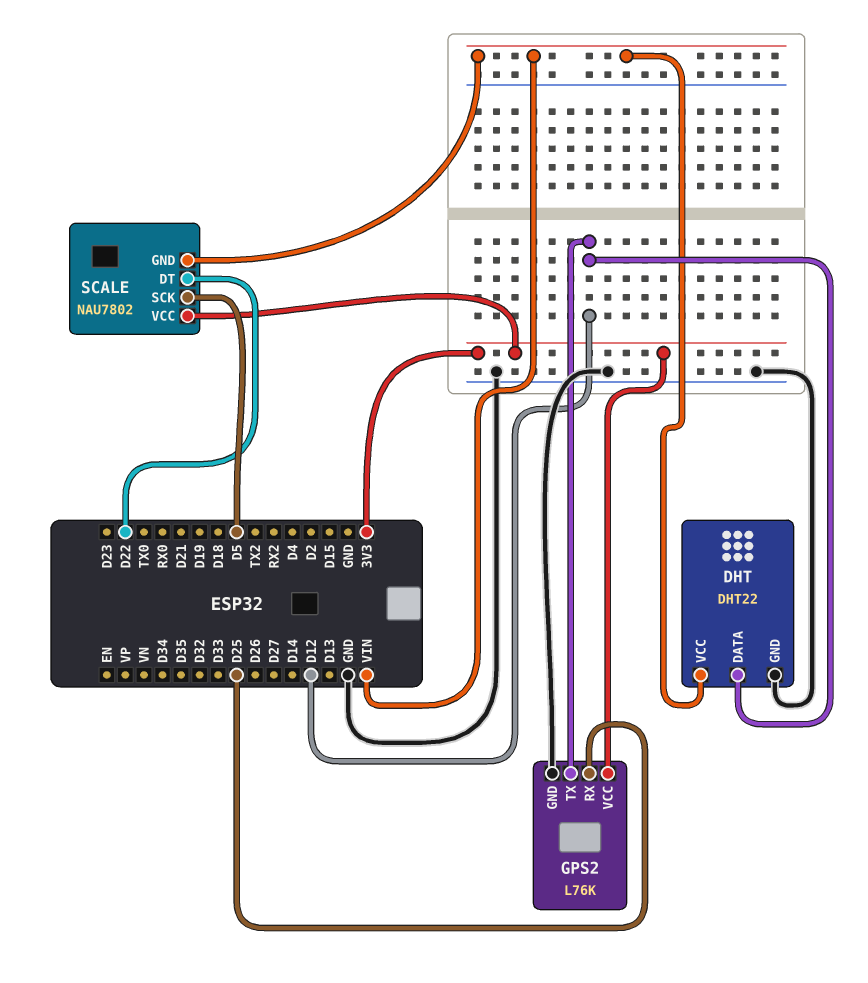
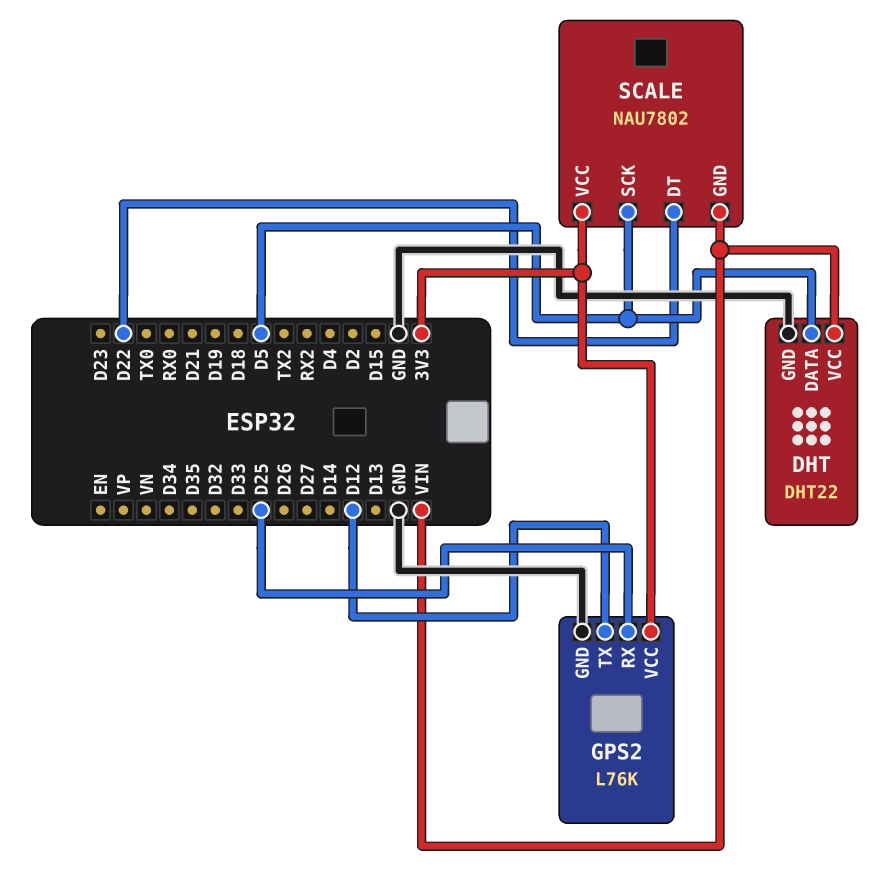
DHT pin DATA: D12 -> D5

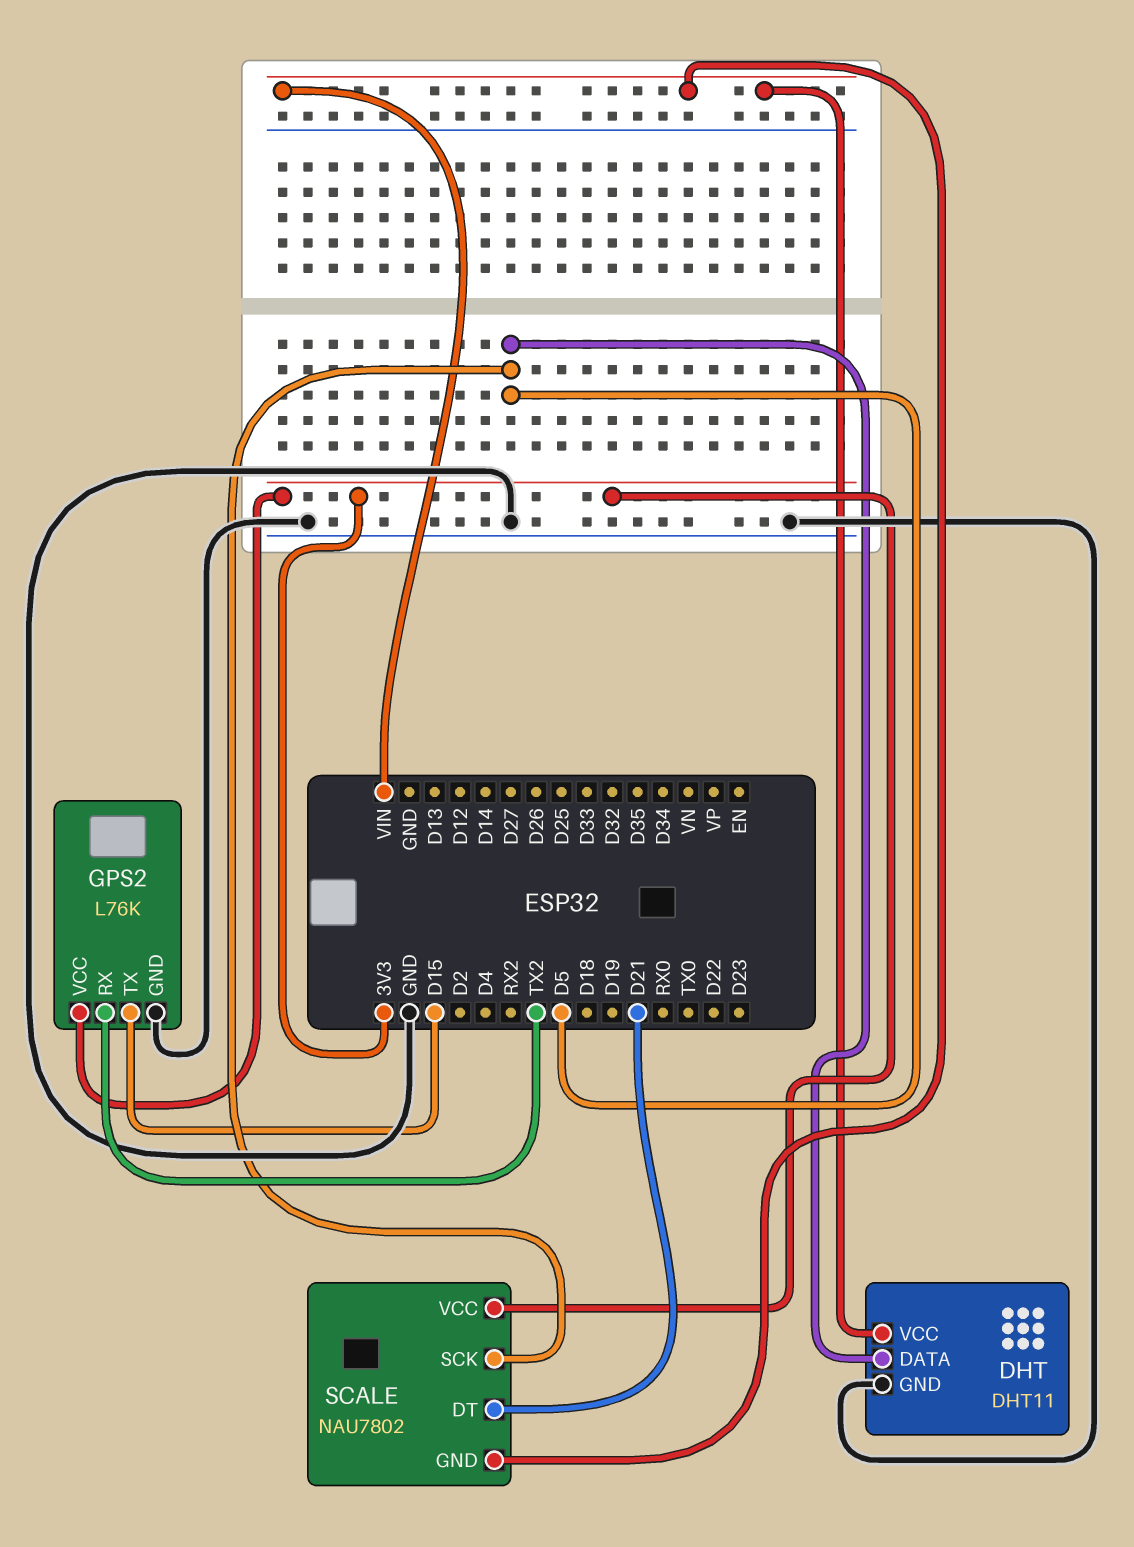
DHT: DHT22 -> DHT11
GPS2 pin RX: D25 -> TX2
GPS2 pin TX: D12 -> D15
SCALE pin DT: D22 -> D21

